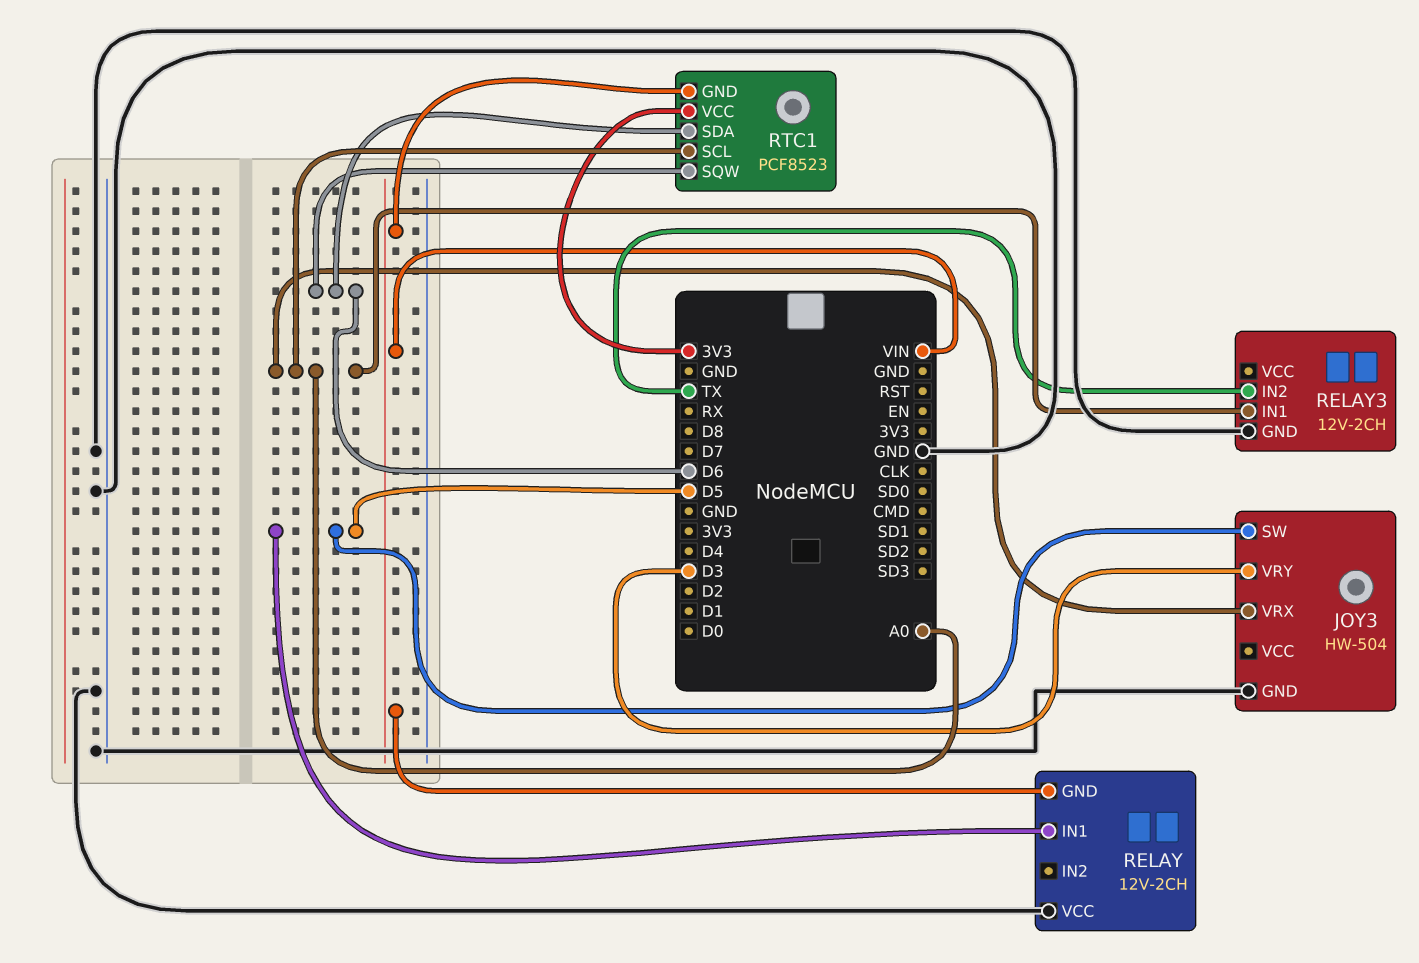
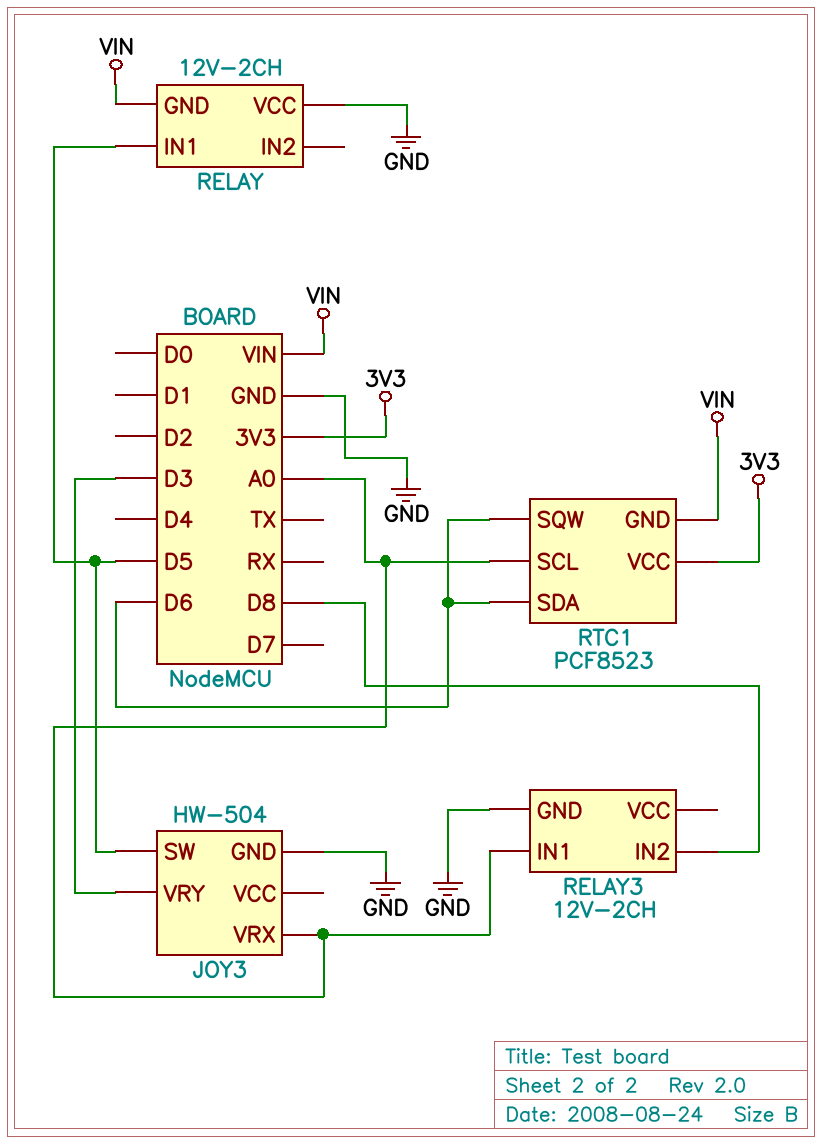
RELAY3 pin IN2: TX -> D8

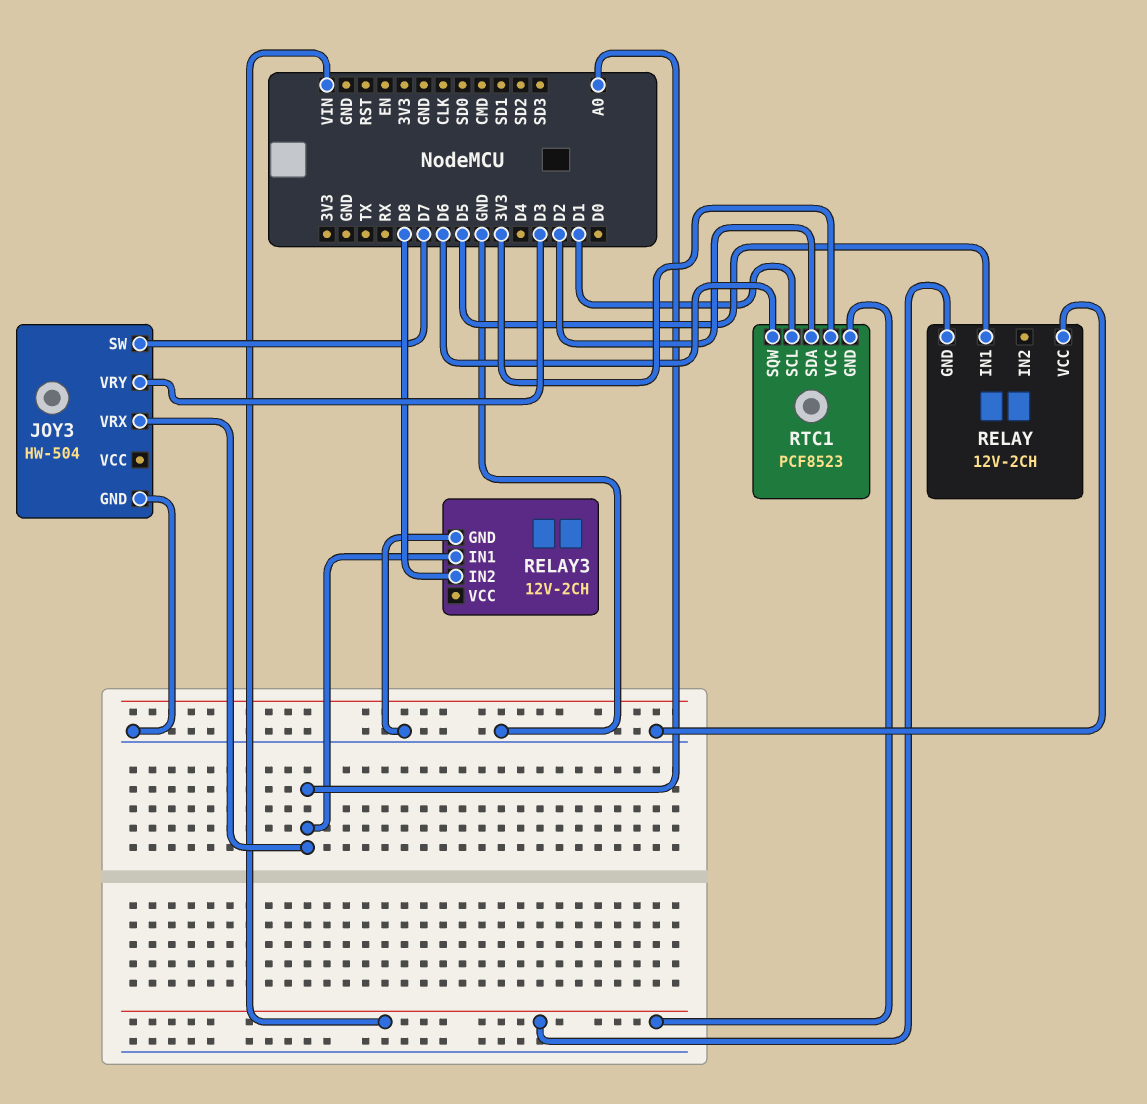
JOY3 pin SW: D5 -> D7
RTC1 pin SCL: A0 -> D1
RTC1 pin SDA: D6 -> D2

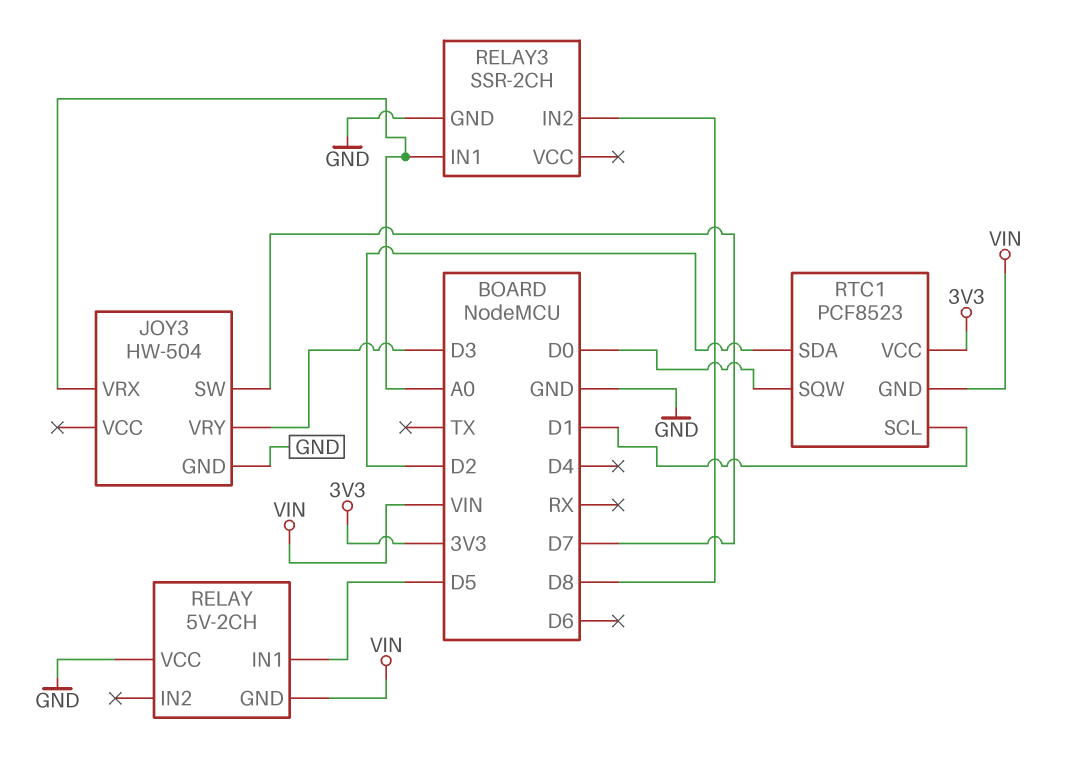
RELAY: 12V-2CH -> 5V-2CH
RELAY3: 12V-2CH -> SSR-2CH
RTC1 pin SQW: D6 -> D0

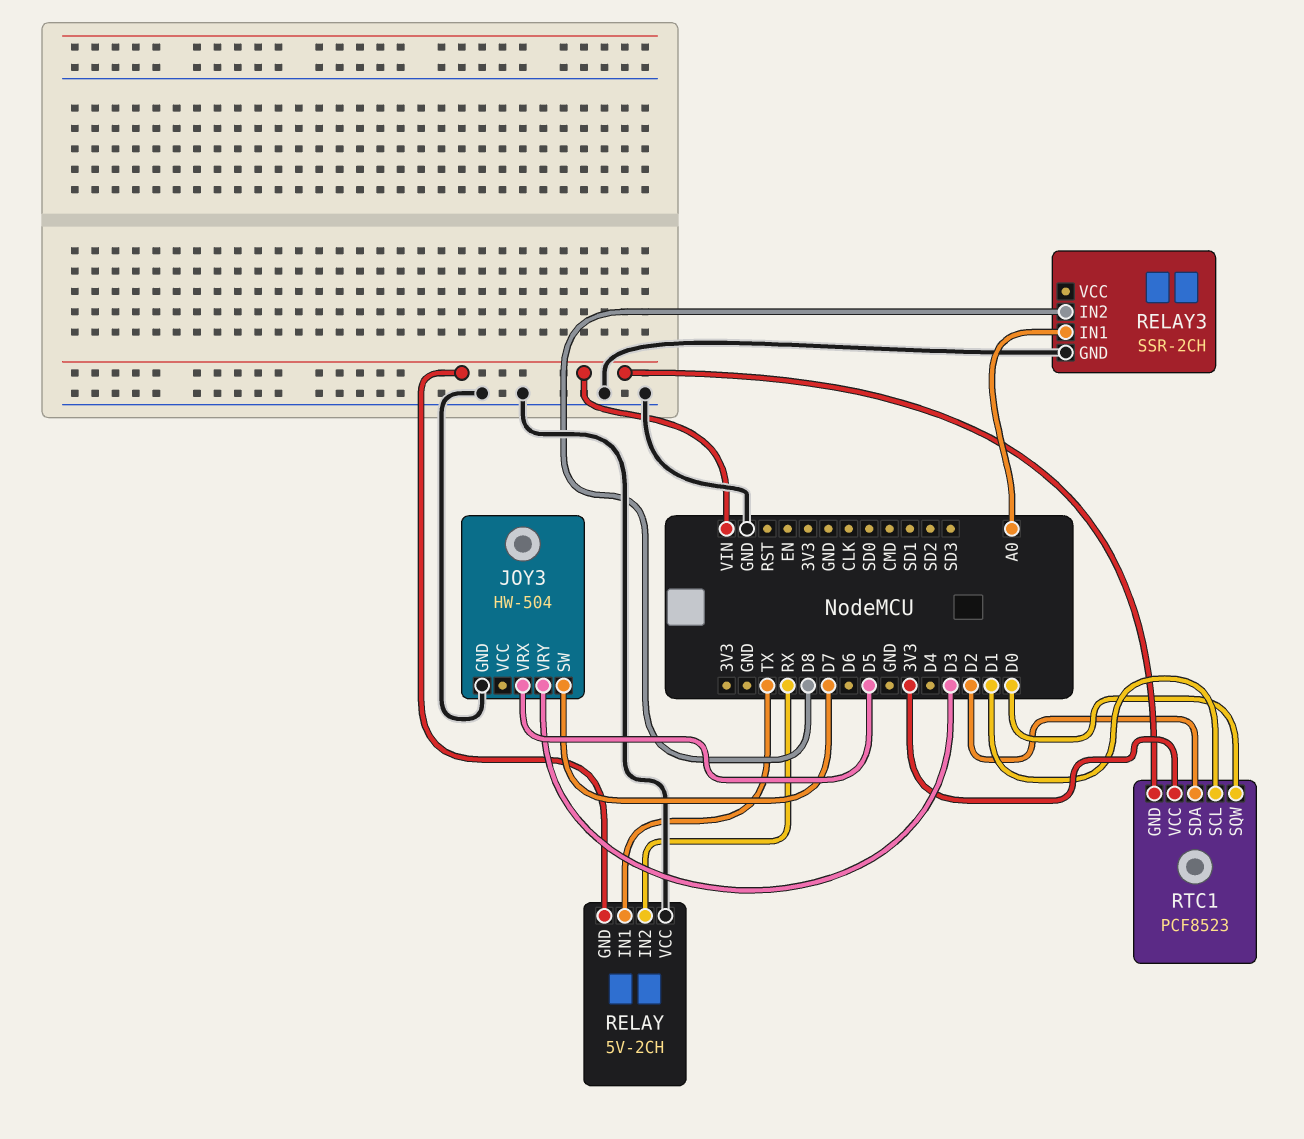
JOY3 pin VRX: A0 -> D5
RELAY pin IN1: D5 -> TX
RELAY pin IN2: none -> RX

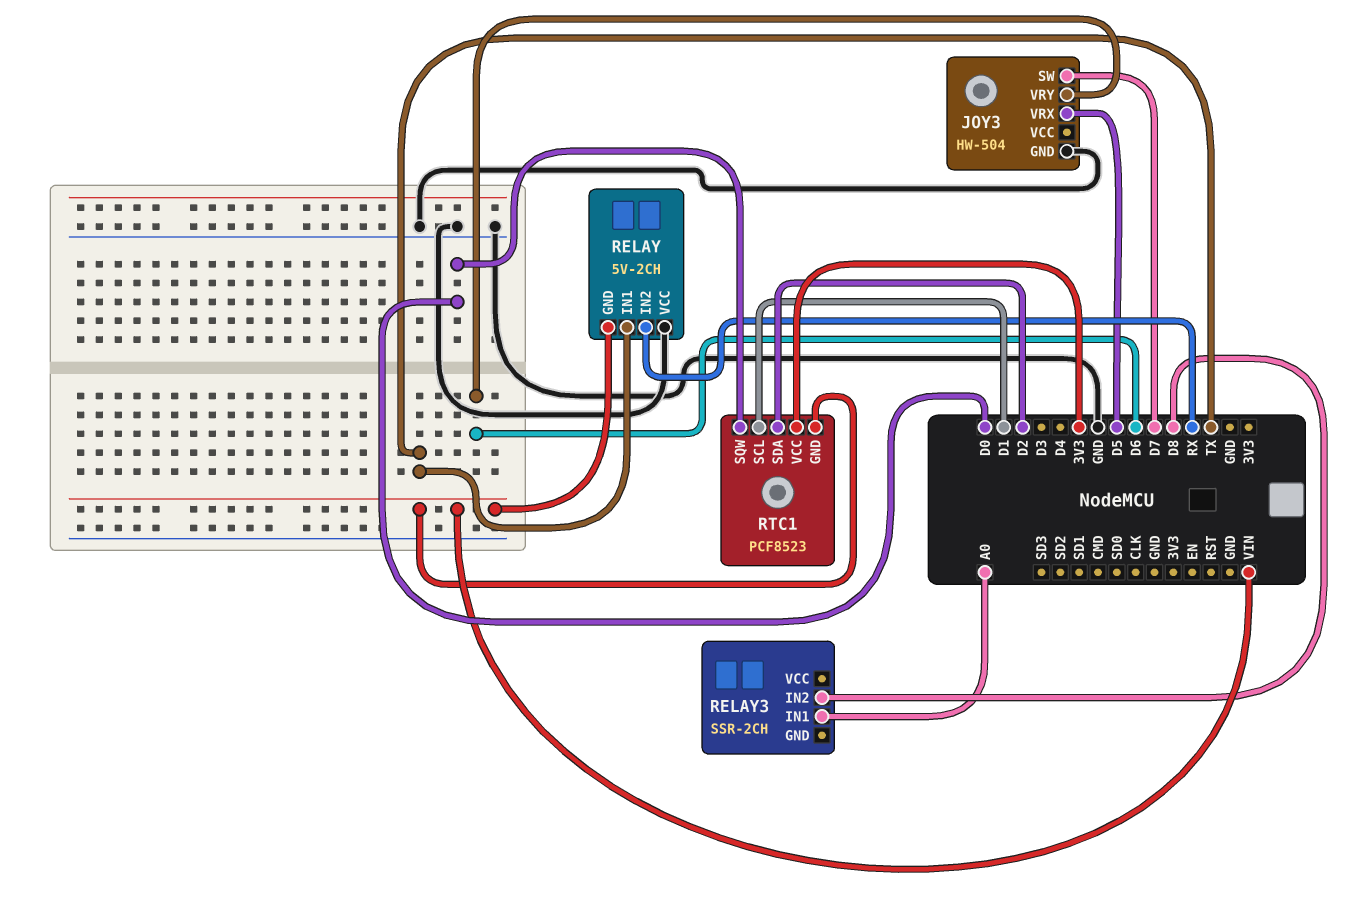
JOY3 pin VRY: D3 -> D6
RELAY3 pin GND: GND -> none

